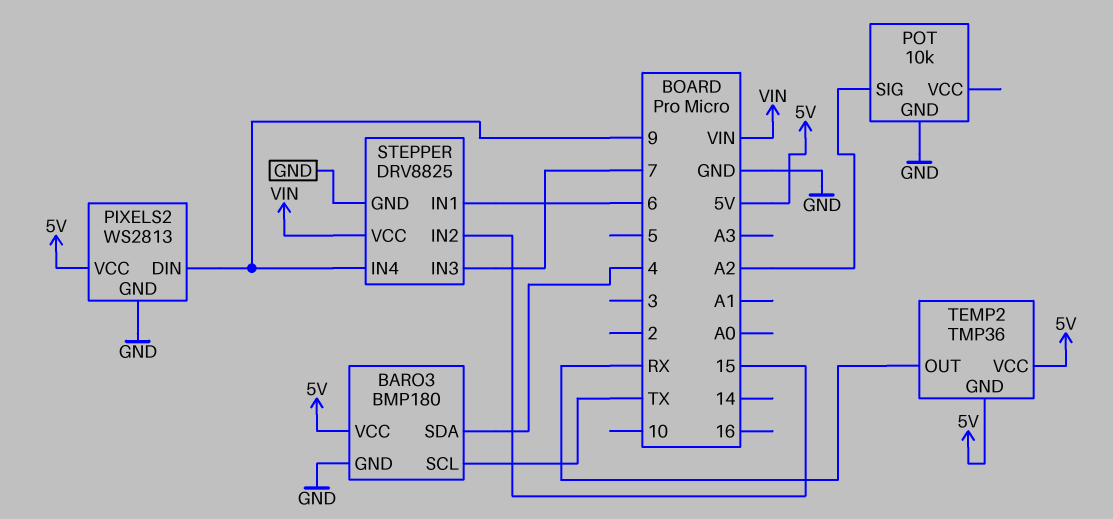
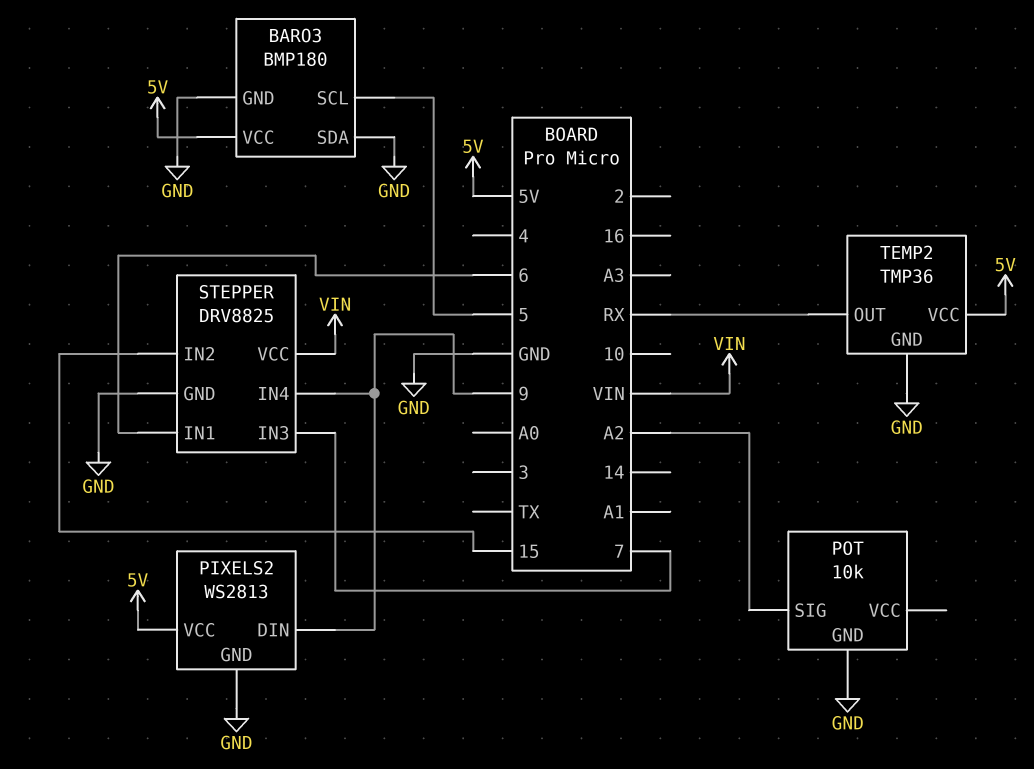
BARO3 pin SCL: TX -> 5
BARO3 pin SDA: 4 -> GND
TEMP2 pin GND: 5V -> GND

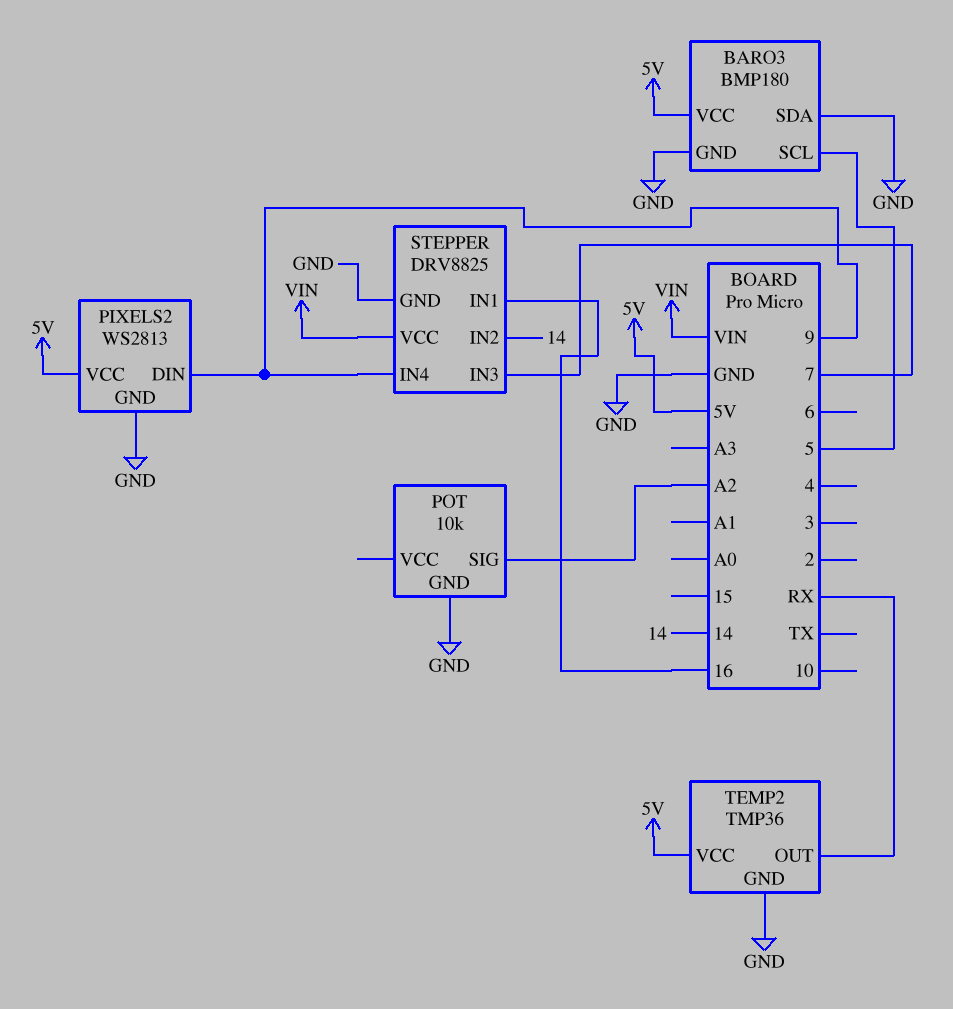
STEPPER pin IN1: 6 -> 16
STEPPER pin IN2: 15 -> 14

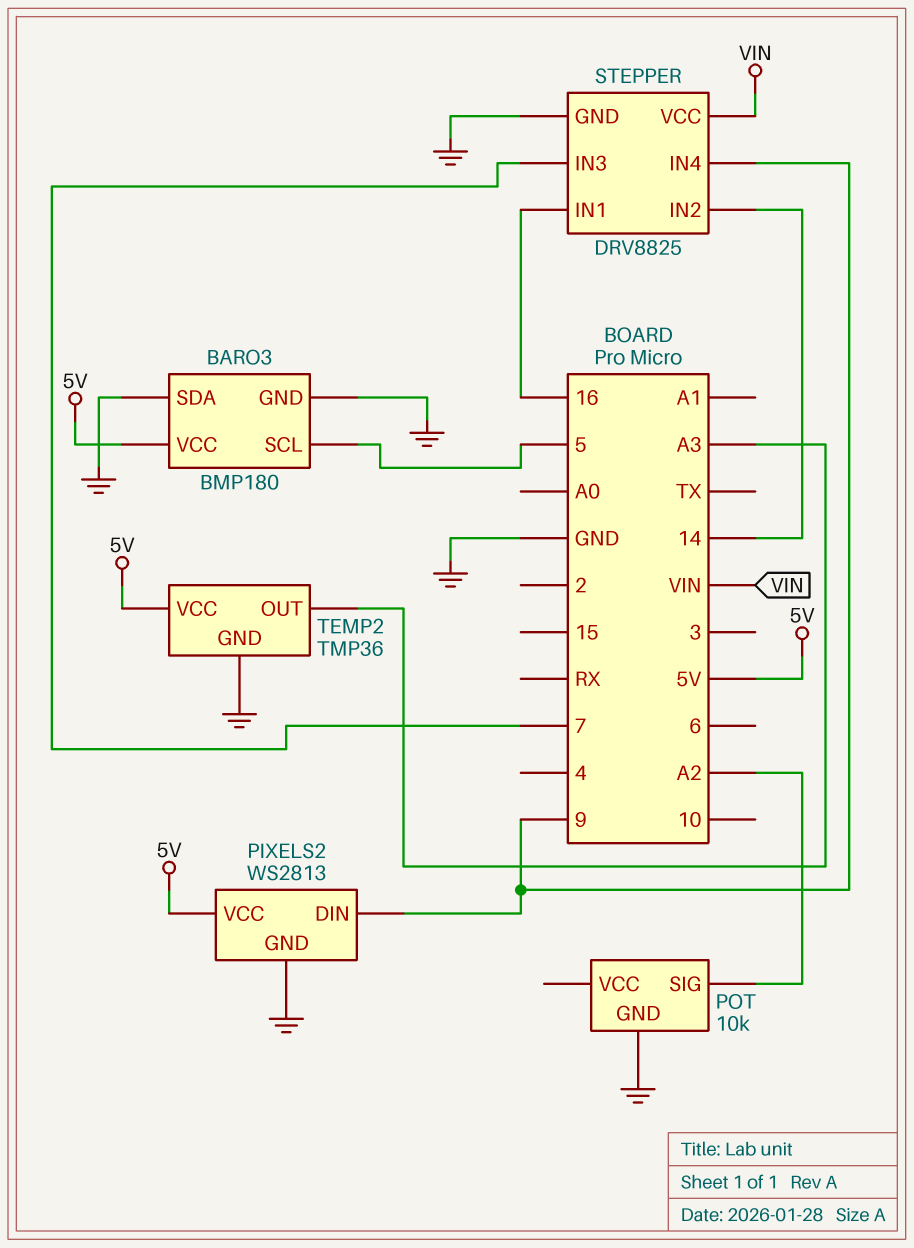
TEMP2 pin OUT: RX -> A3

